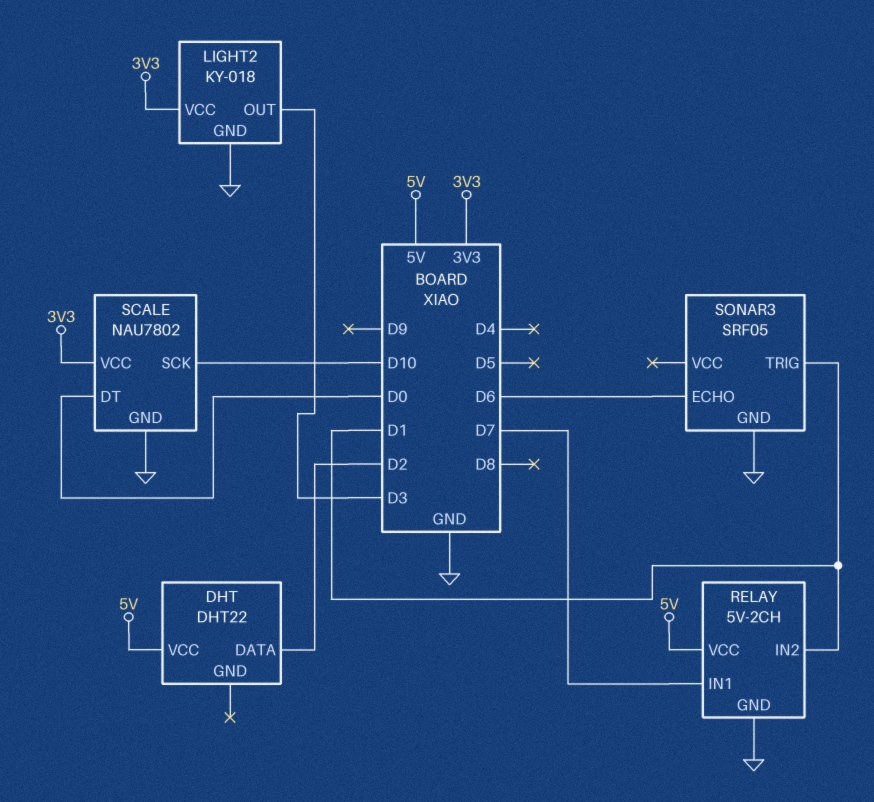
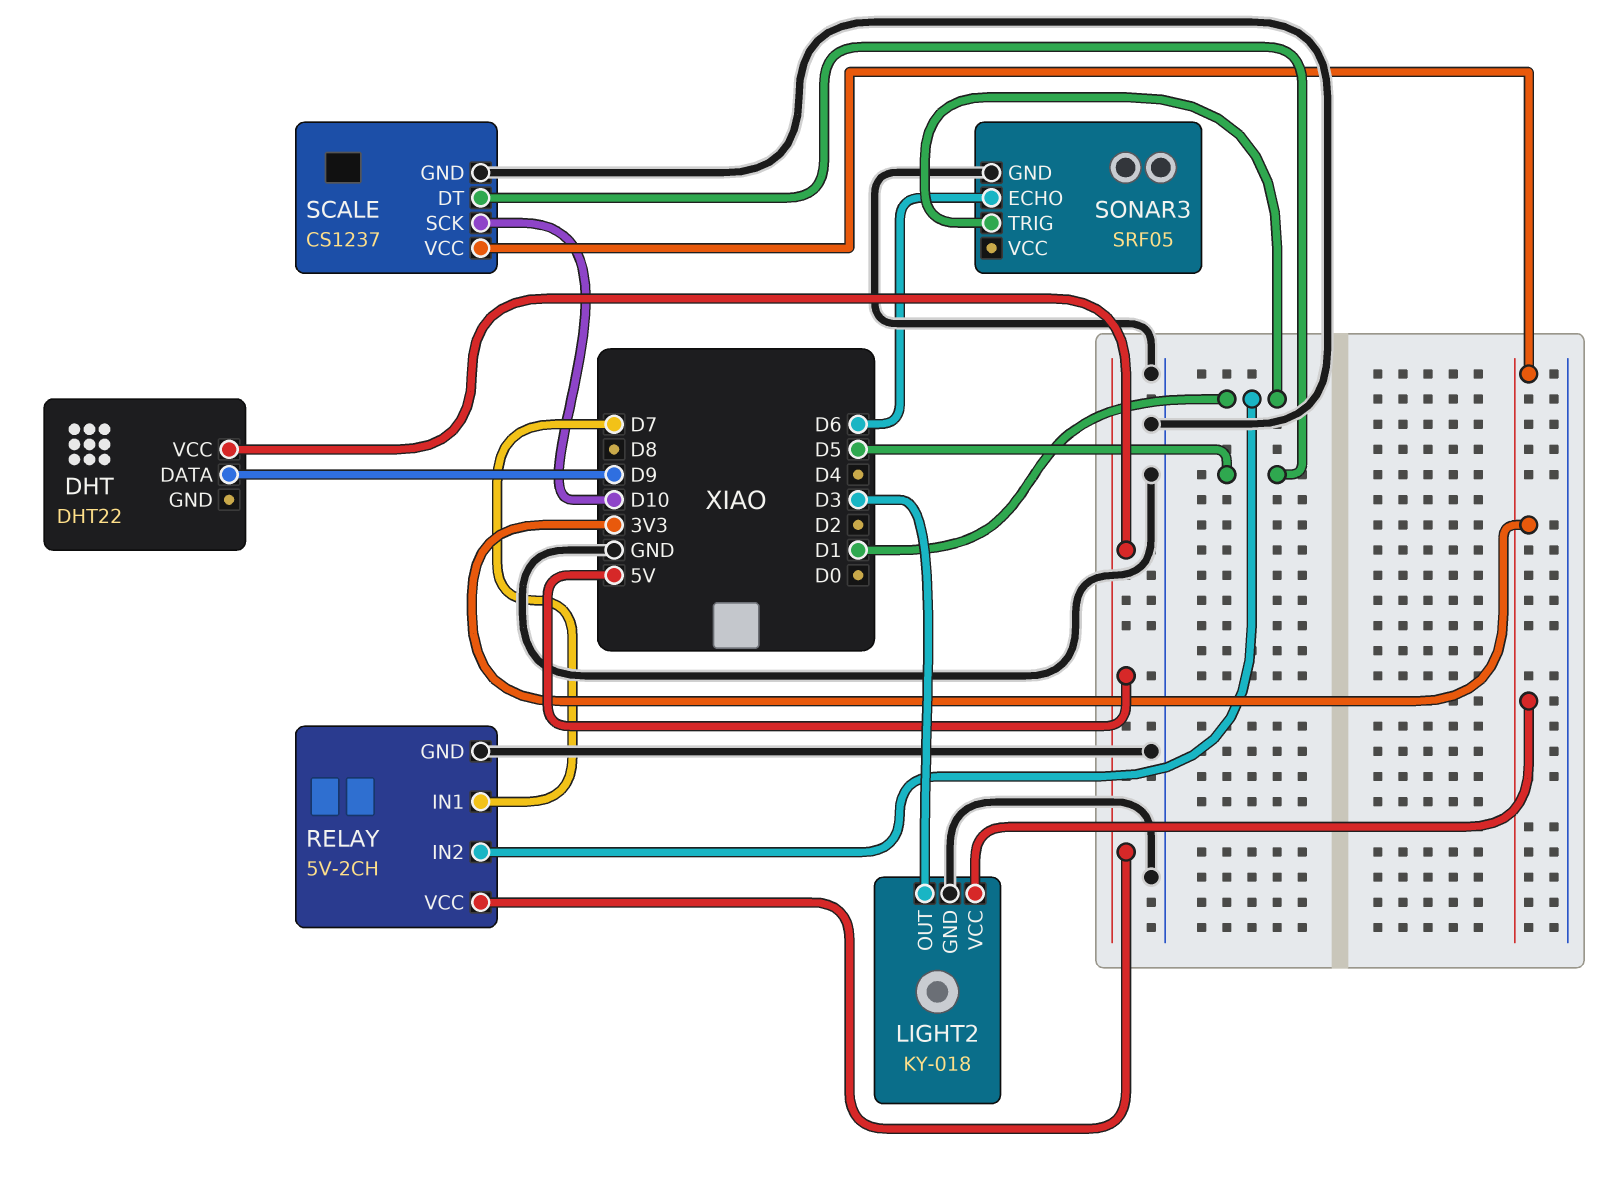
DHT pin DATA: D2 -> D9
SCALE: NAU7802 -> CS1237
SCALE pin DT: D0 -> D5

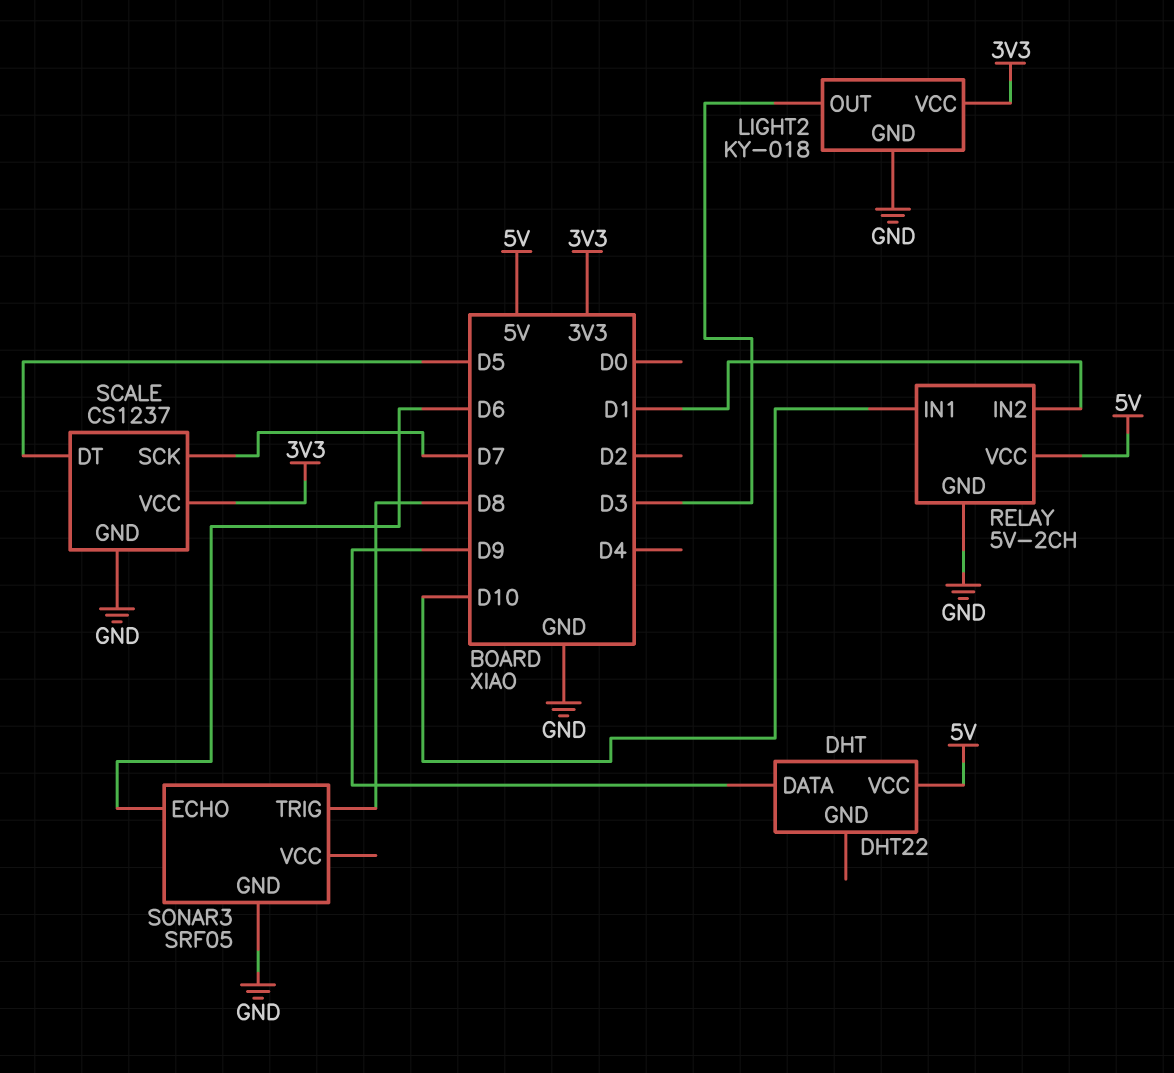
RELAY pin IN1: D7 -> D10
SCALE pin SCK: D10 -> D7
SONAR3 pin TRIG: D1 -> D8

